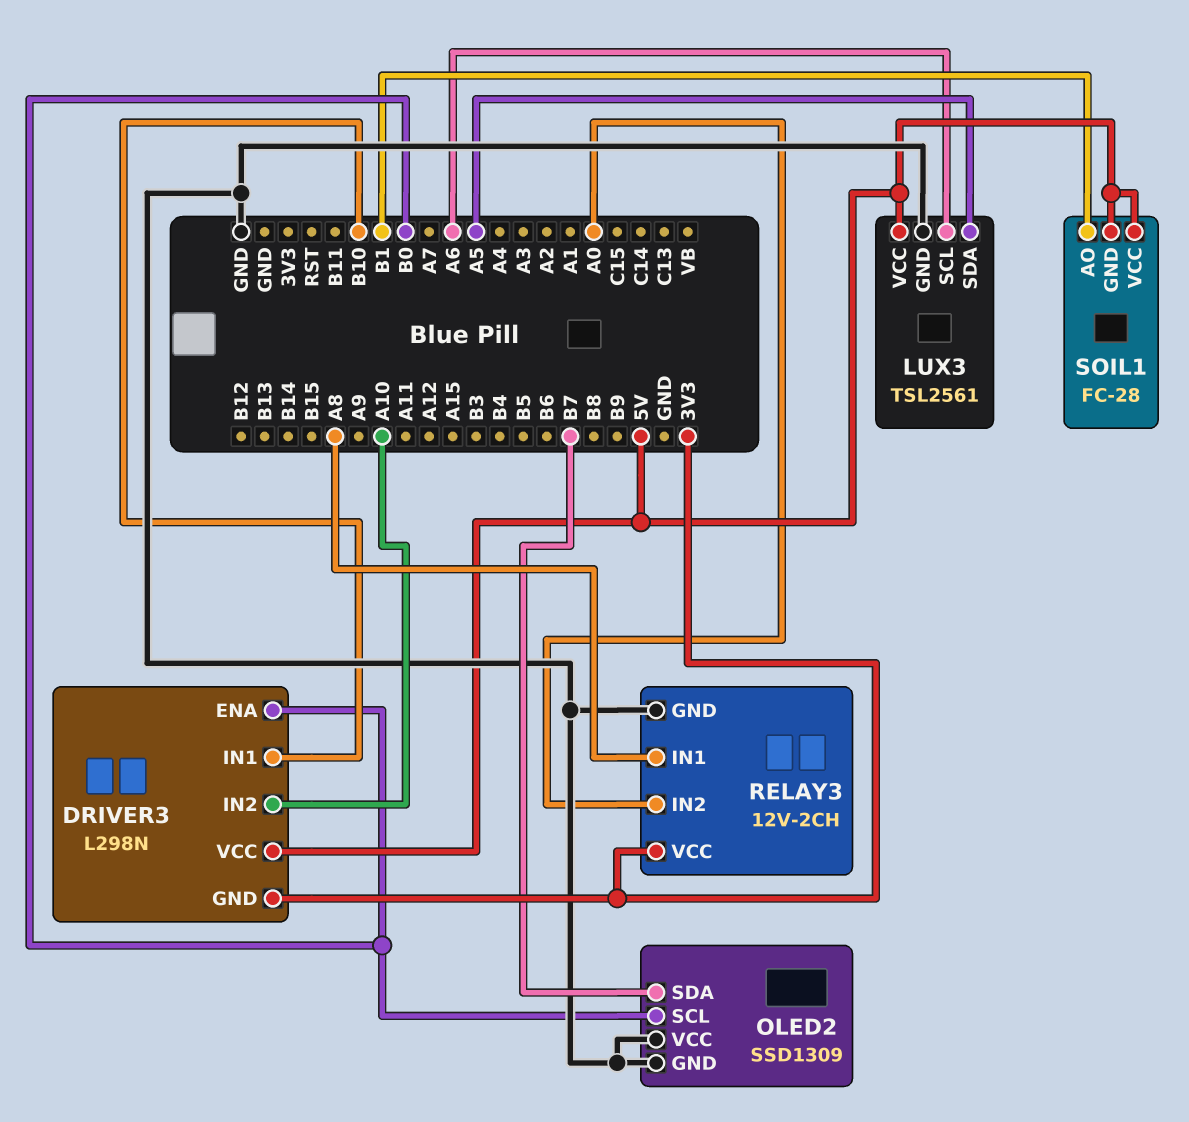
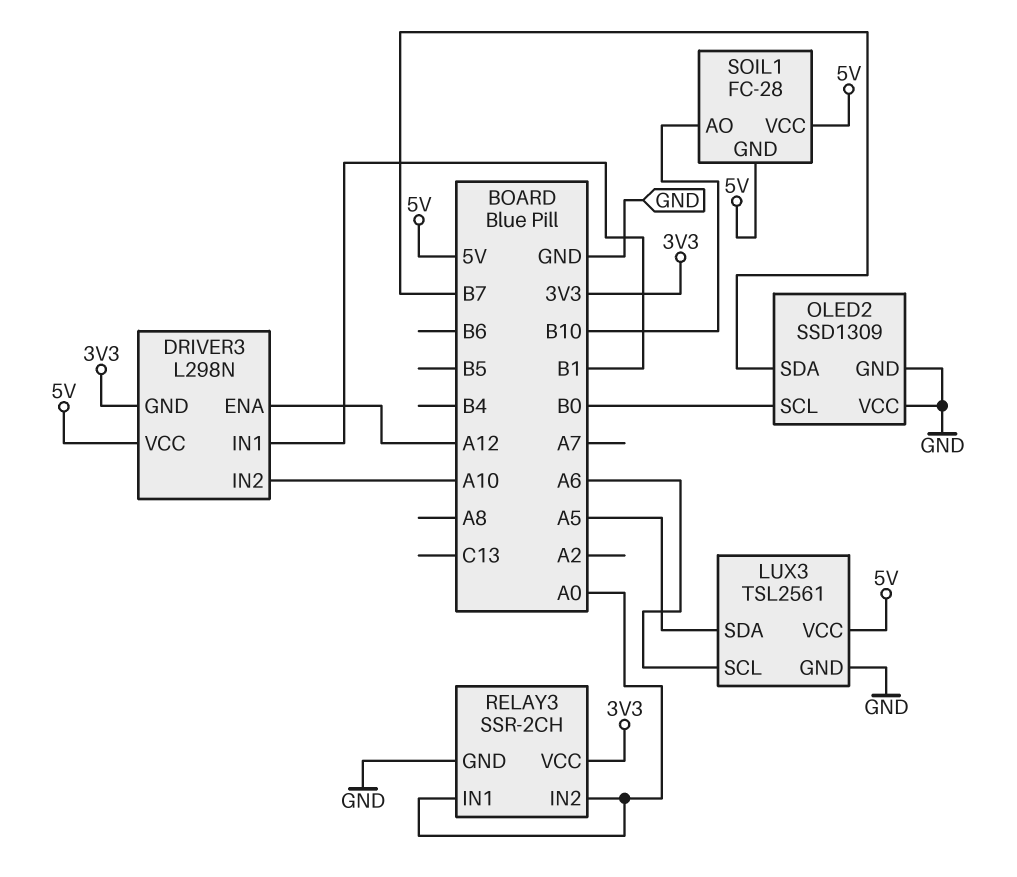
DRIVER3 pin ENA: B0 -> A12
DRIVER3 pin IN1: B10 -> B1
RELAY3: 12V-2CH -> SSR-2CH
RELAY3 pin IN1: A8 -> A0
SOIL1 pin AO: B1 -> B10

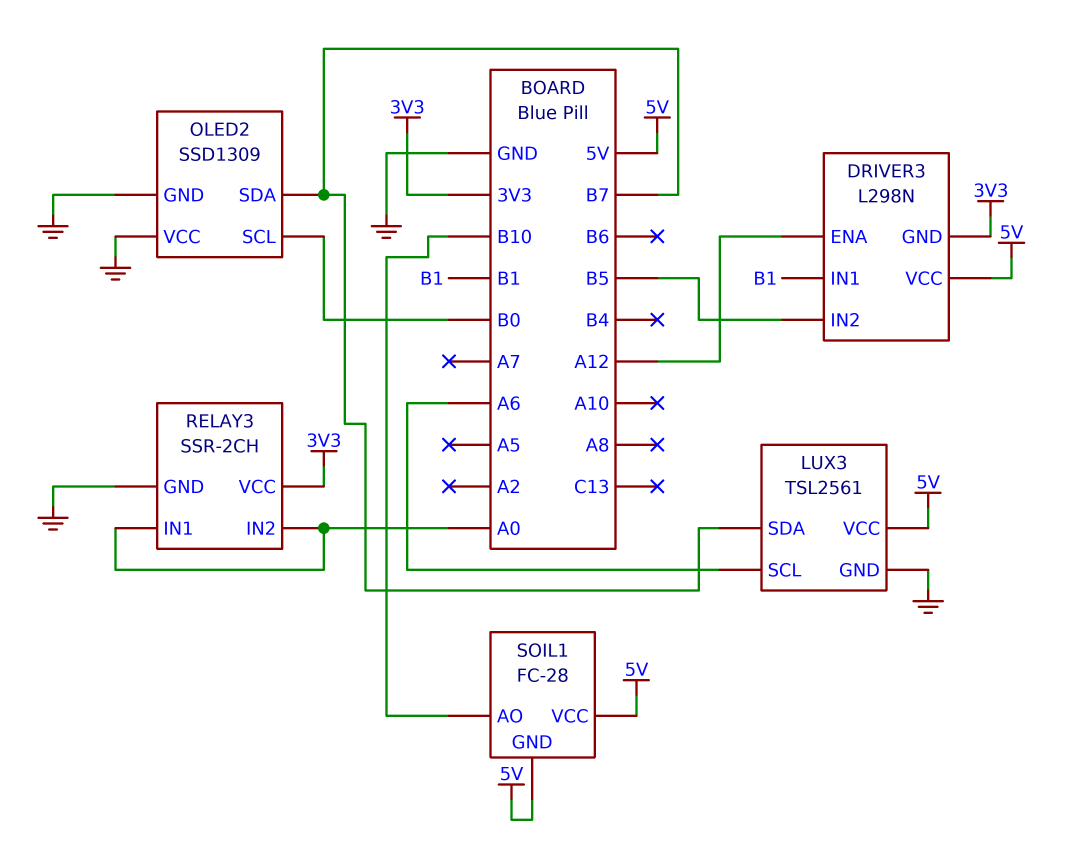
DRIVER3 pin IN2: A10 -> B5
LUX3 pin SDA: A5 -> B7

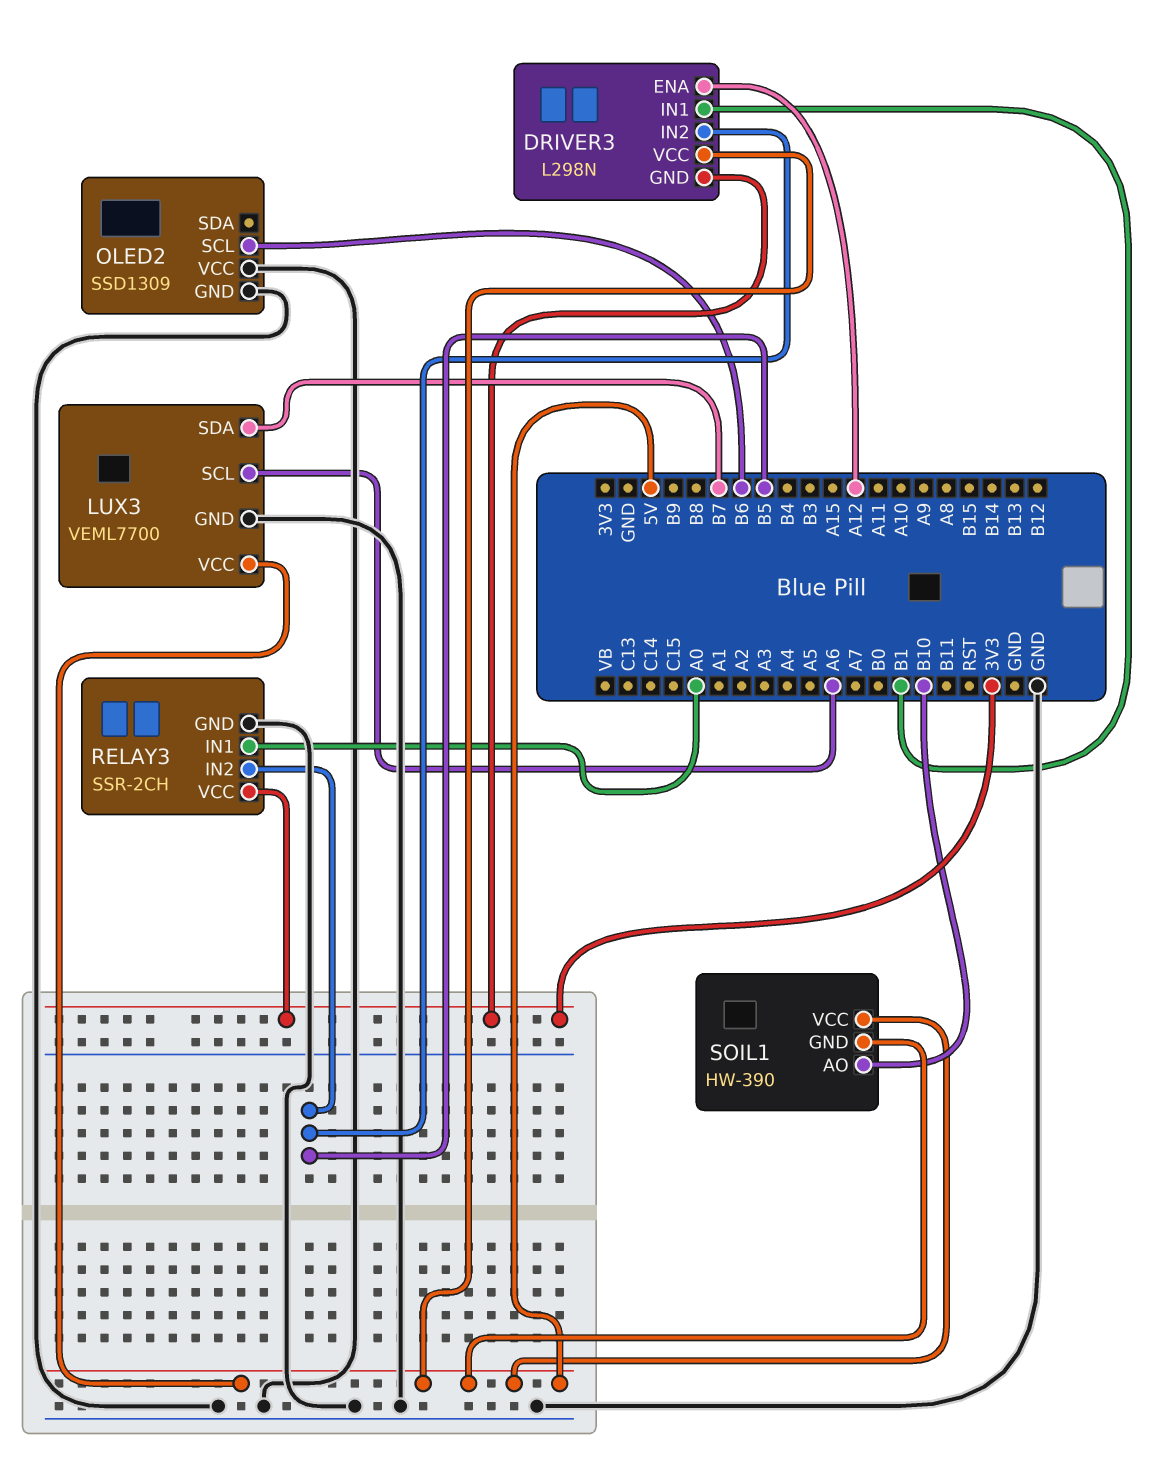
LUX3: TSL2561 -> VEML7700
OLED2 pin SCL: B0 -> B6
OLED2 pin SDA: B7 -> none
RELAY3 pin IN2: A0 -> B5
SOIL1: FC-28 -> HW-390

